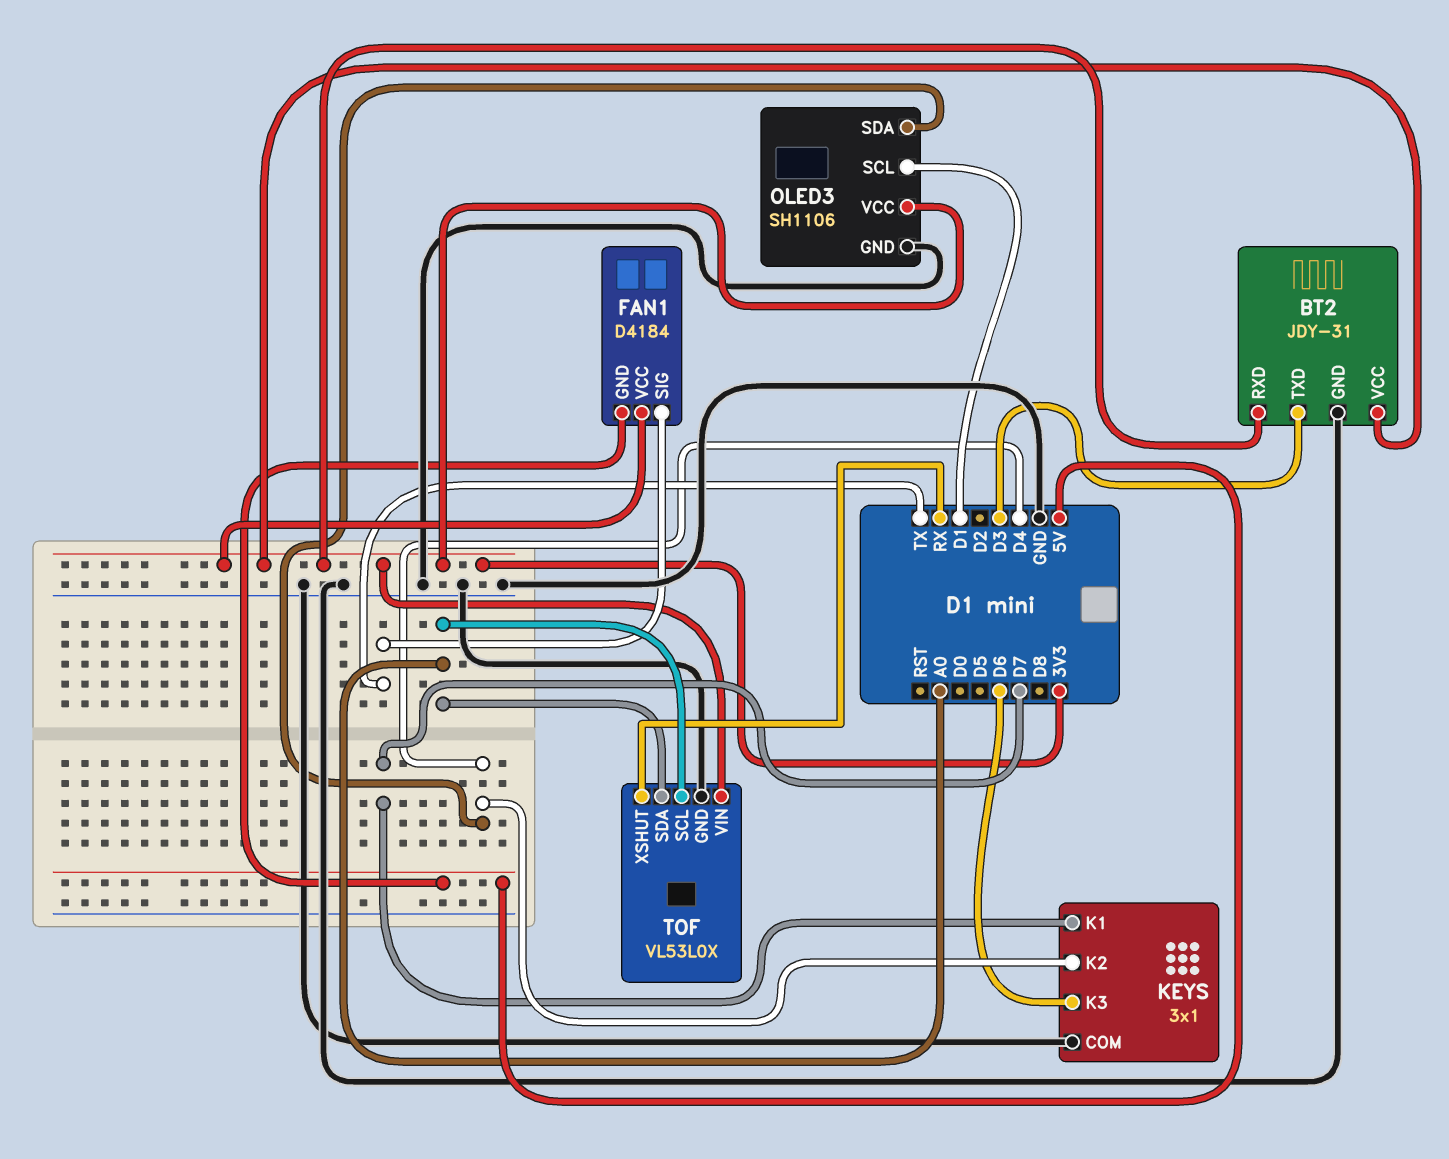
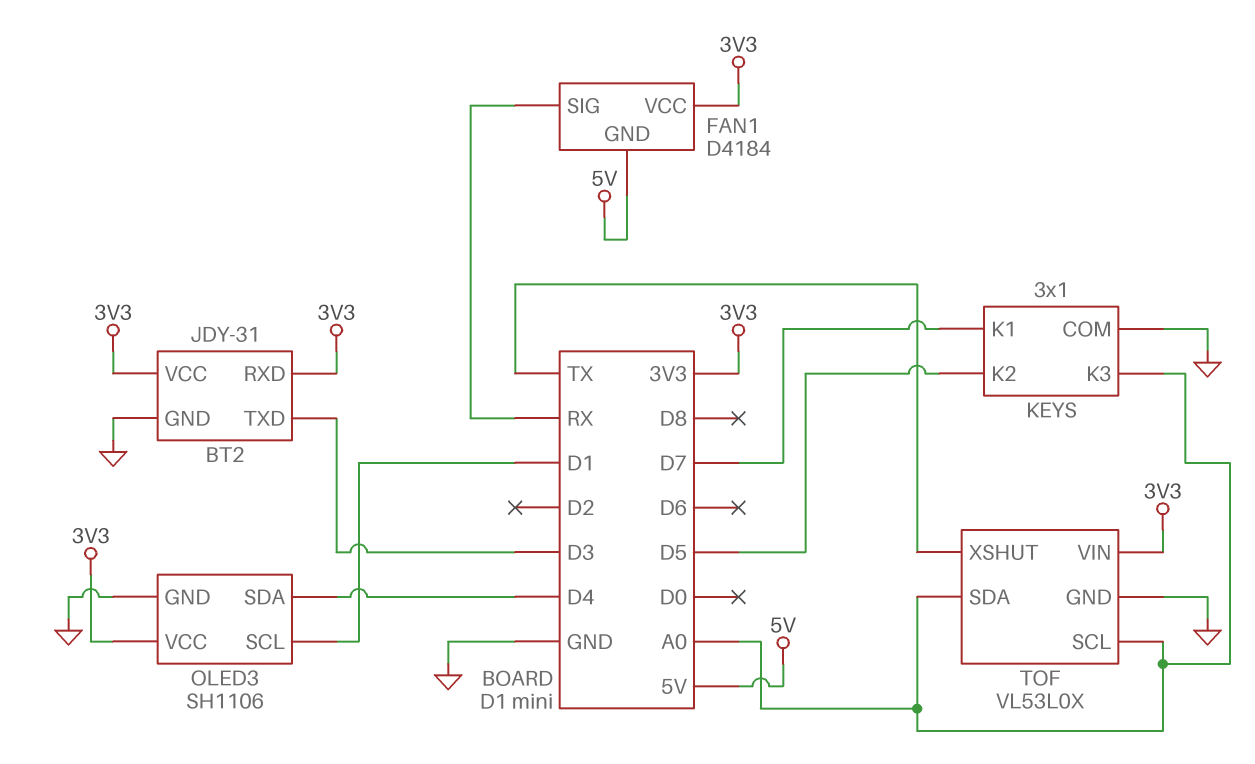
FAN1 pin SIG: TX -> RX
KEYS pin K2: D4 -> D5
KEYS pin K3: D6 -> A0
TOF pin XSHUT: RX -> TX

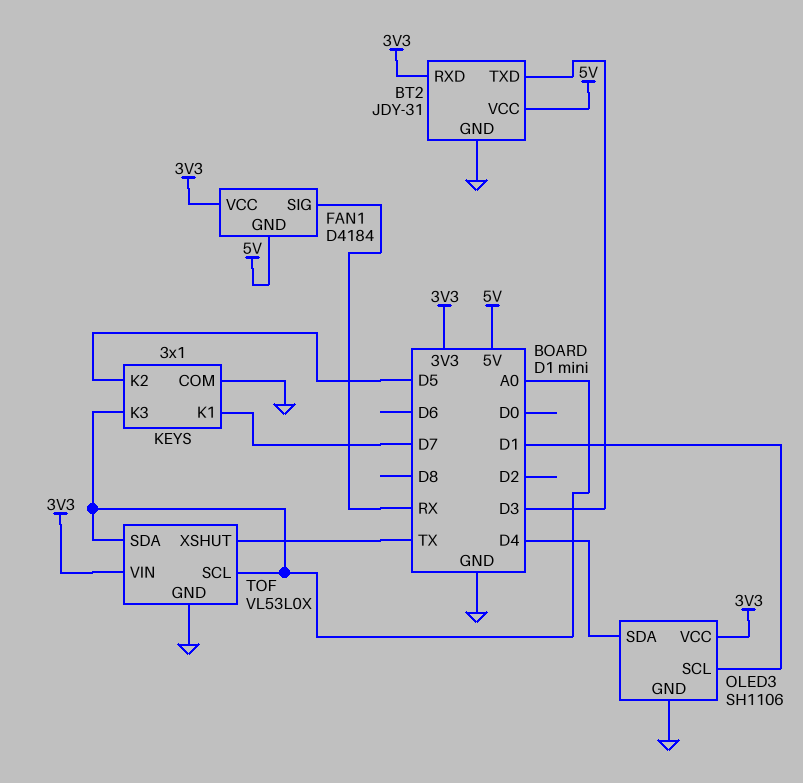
BT2 pin VCC: 3V3 -> 5V

